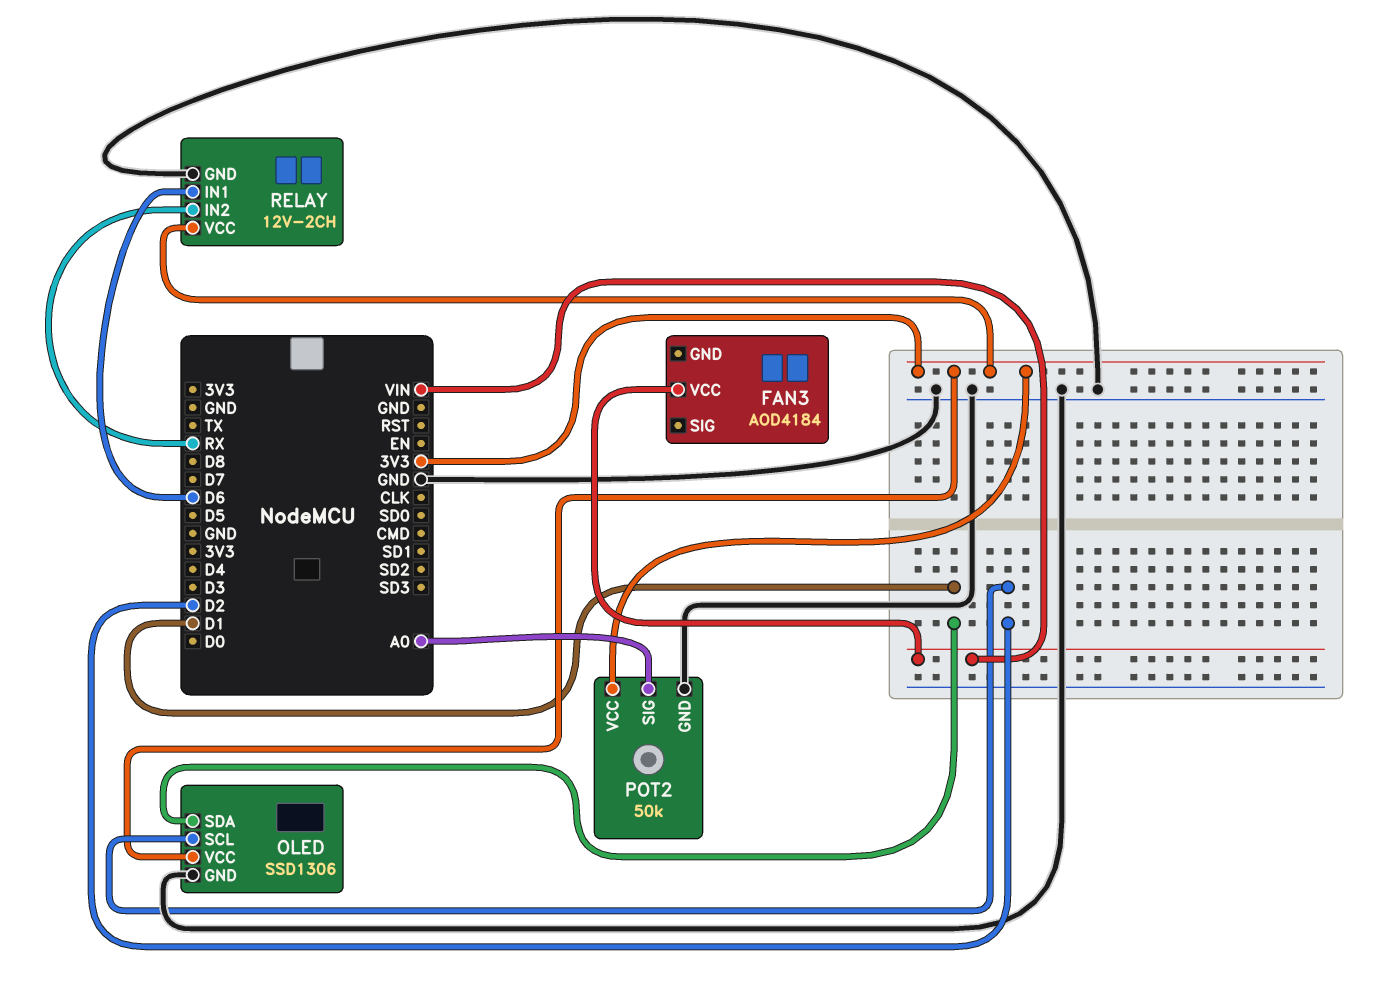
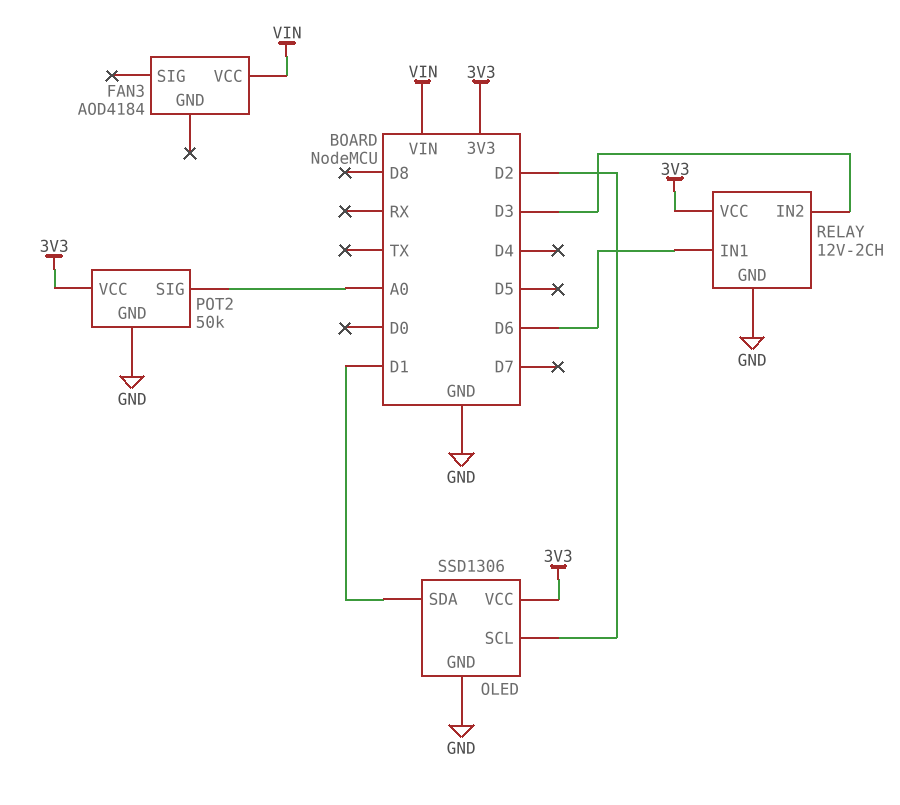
RELAY pin IN2: RX -> D3

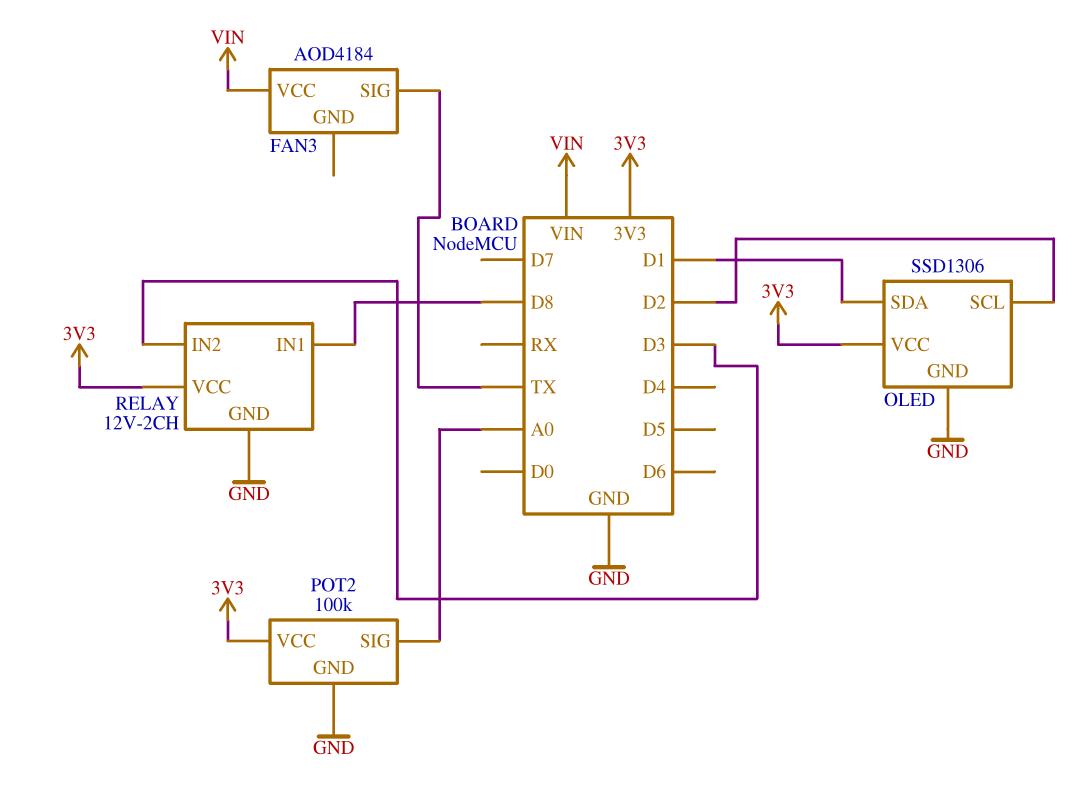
FAN3 pin SIG: none -> TX
POT2: 50k -> 100k
RELAY pin IN1: D6 -> D8

